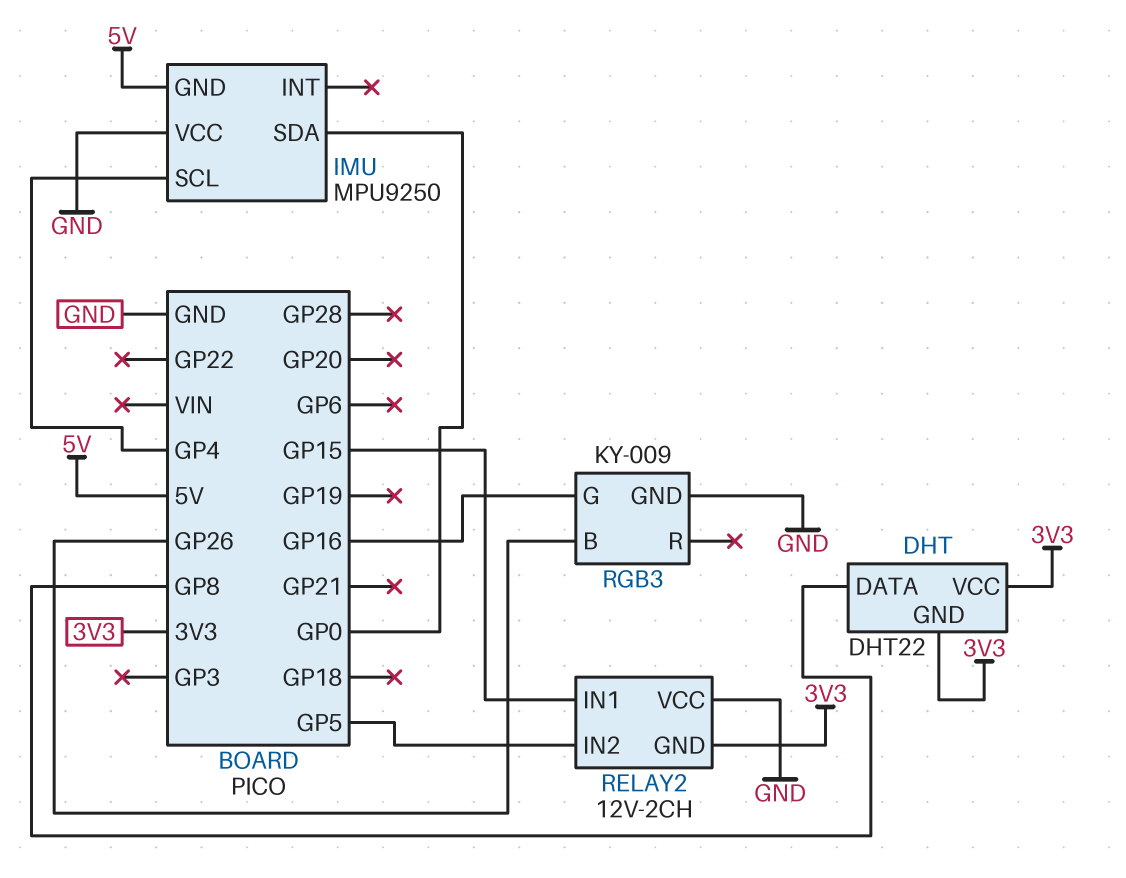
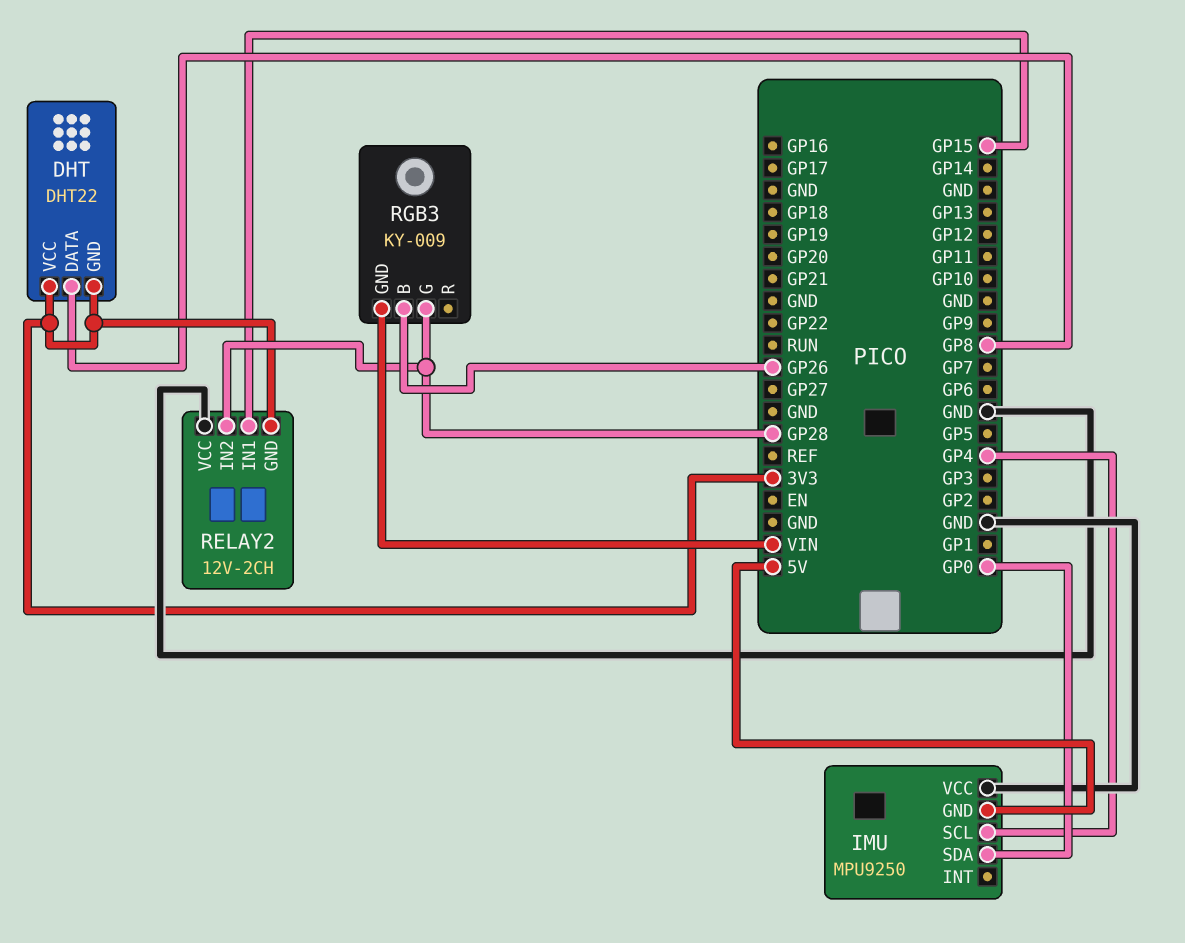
RELAY2 pin IN2: GP5 -> GP28
RGB3 pin G: GP16 -> GP28
RGB3 pin GND: GND -> VIN

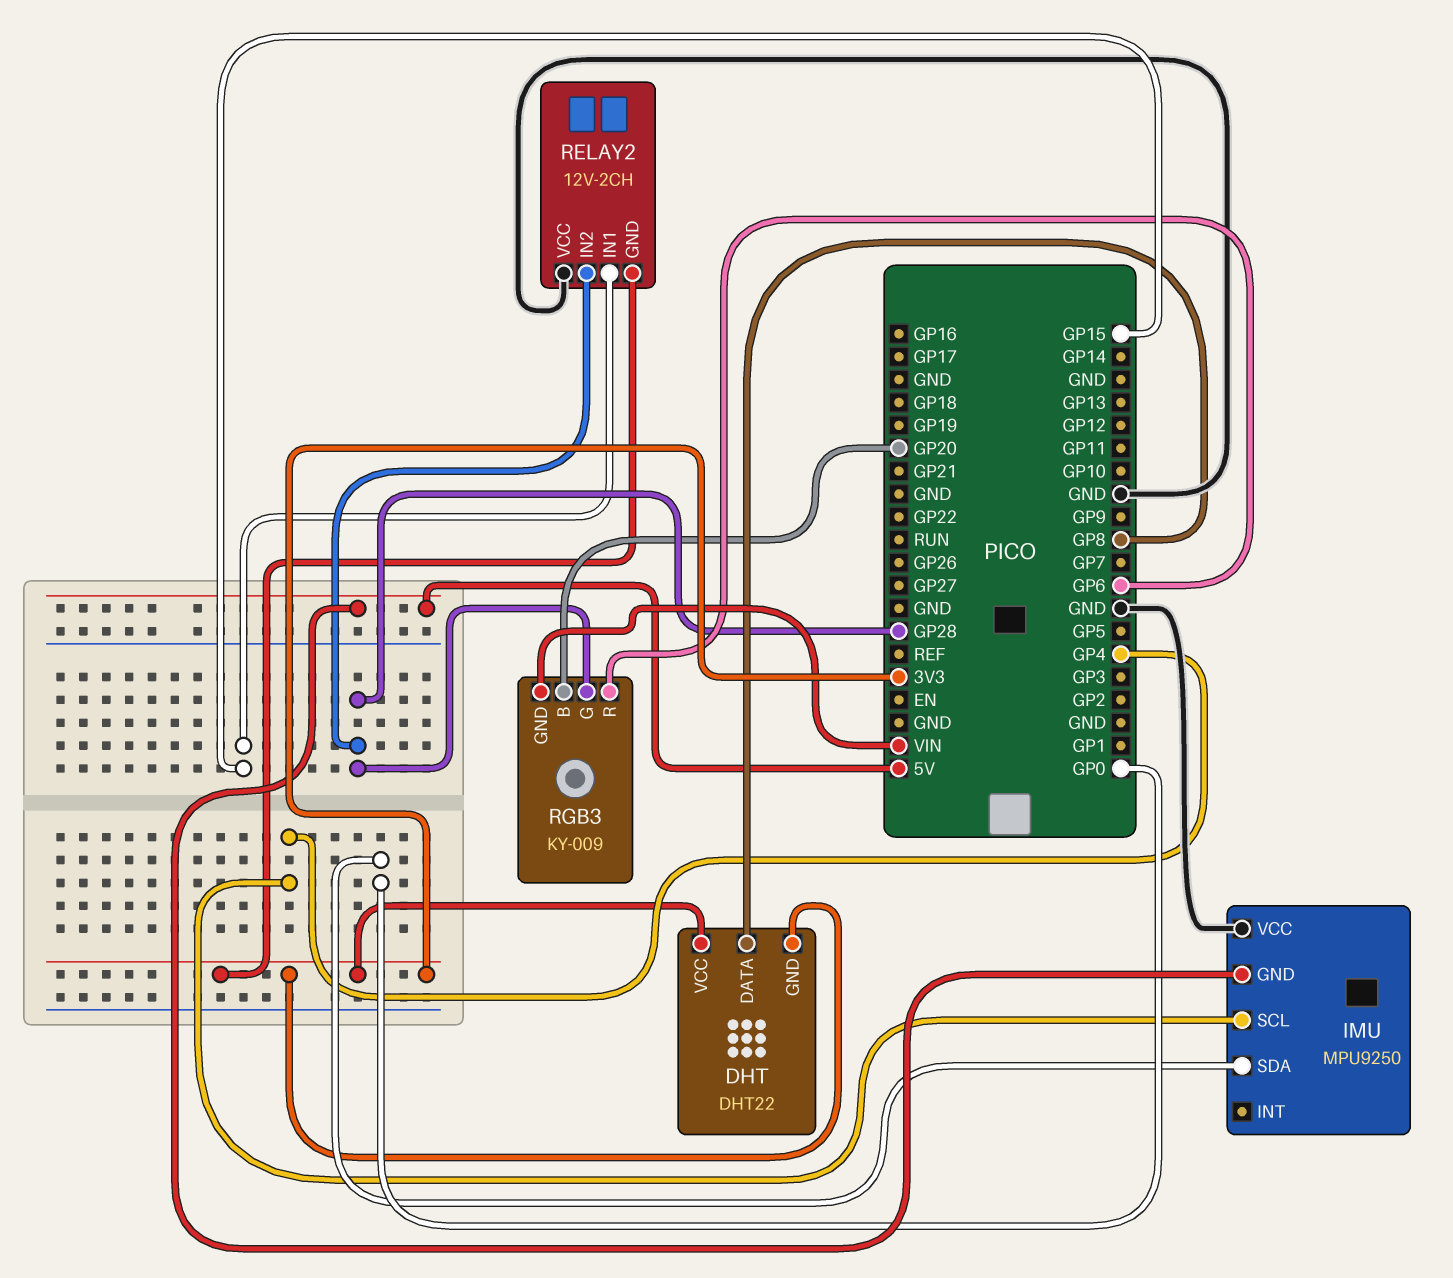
RGB3 pin B: GP26 -> GP20
RGB3 pin R: none -> GP6

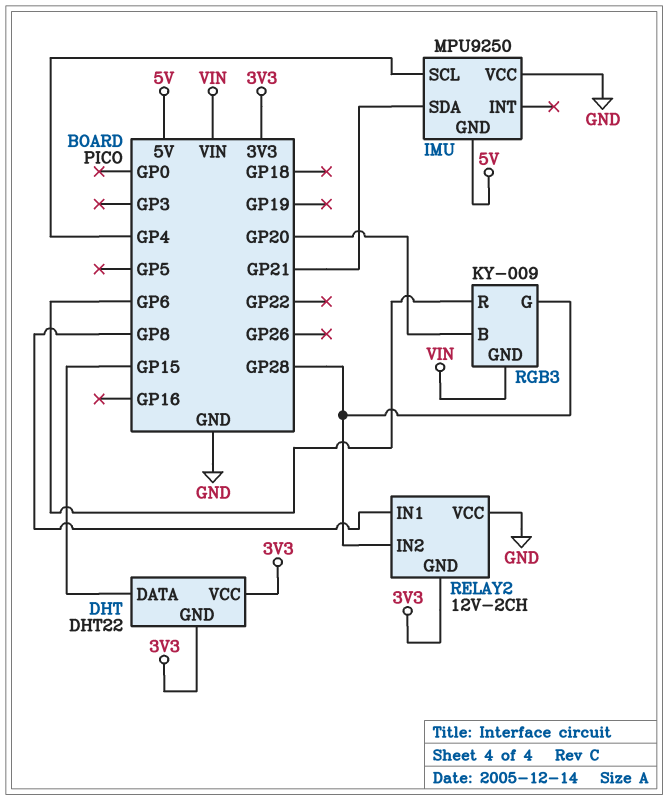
DHT pin DATA: GP8 -> GP15
IMU pin SDA: GP0 -> GP21
RELAY2 pin IN1: GP15 -> GP8

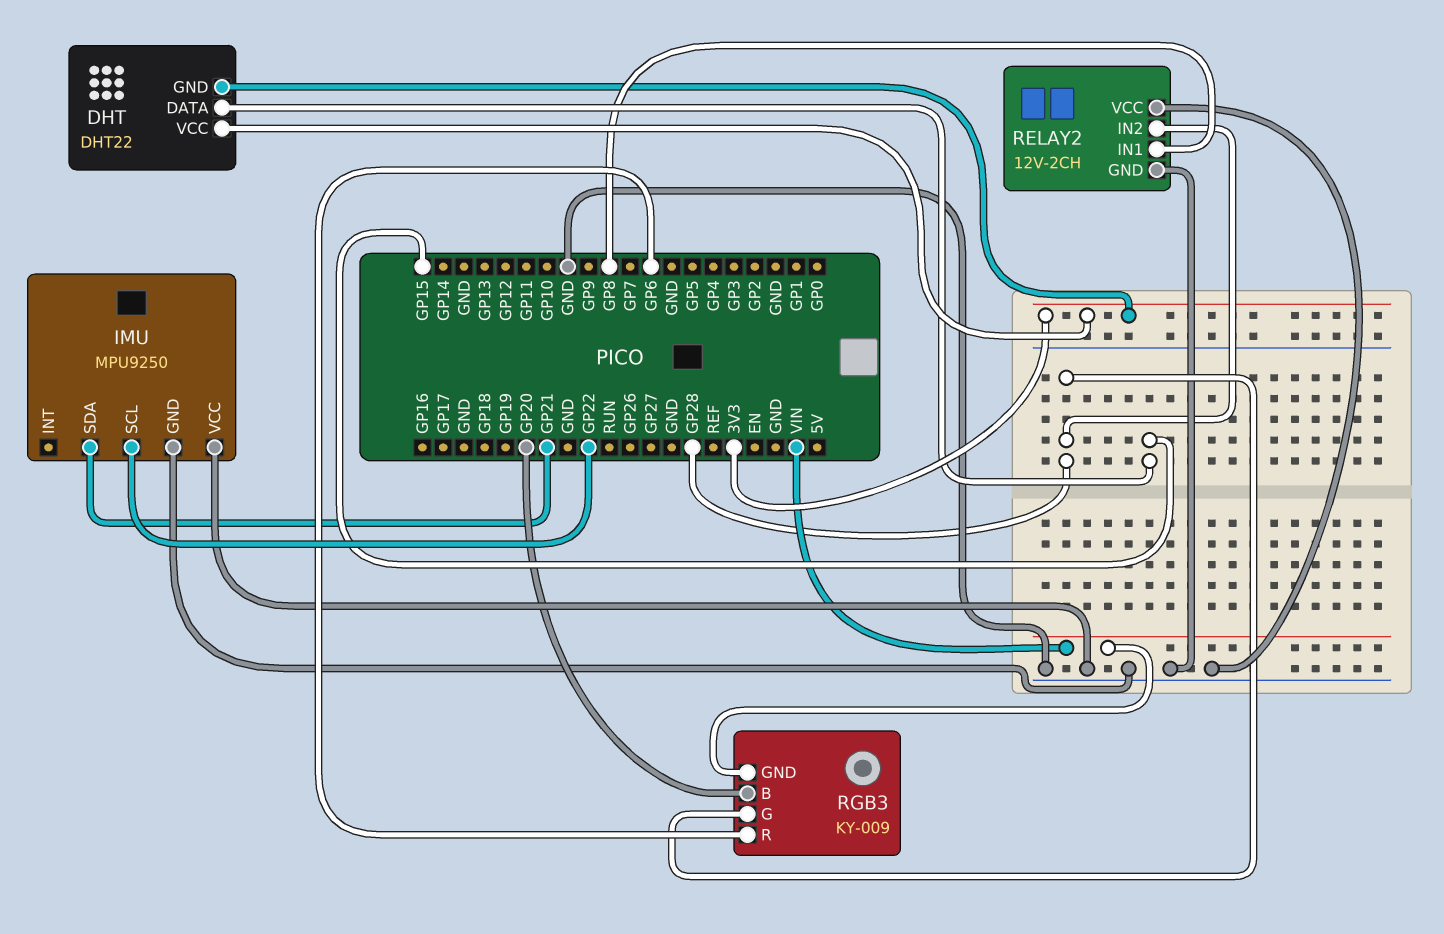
IMU pin GND: 5V -> GND
IMU pin SCL: GP4 -> GP22
RELAY2 pin GND: 3V3 -> GND

